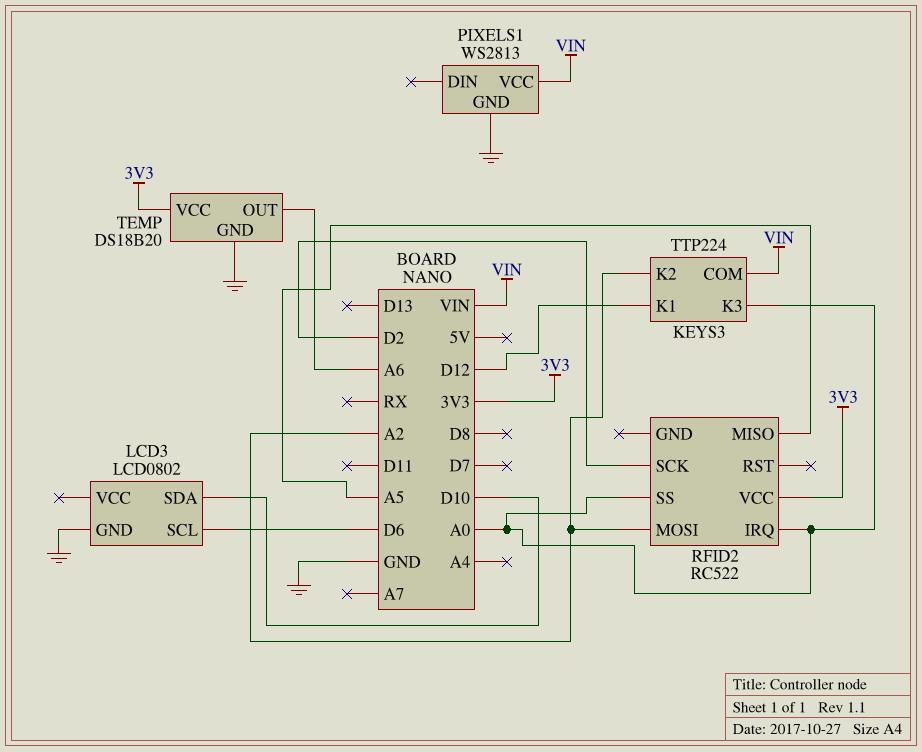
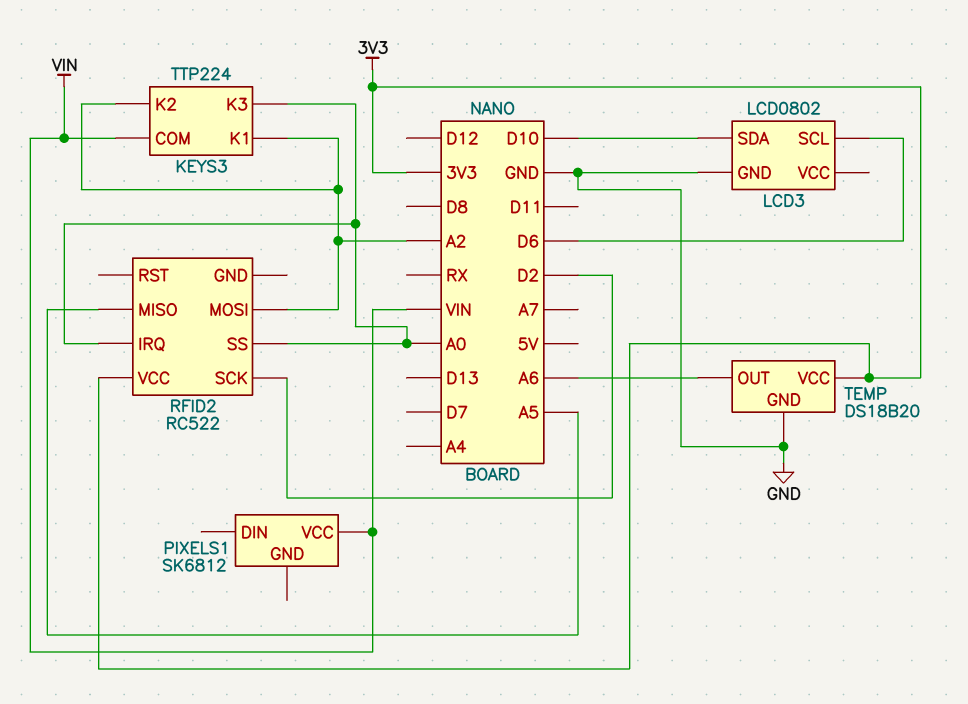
KEYS3 pin K1: D12 -> A2
PIXELS1: WS2813 -> SK6812
PIXELS1 pin GND: GND -> none

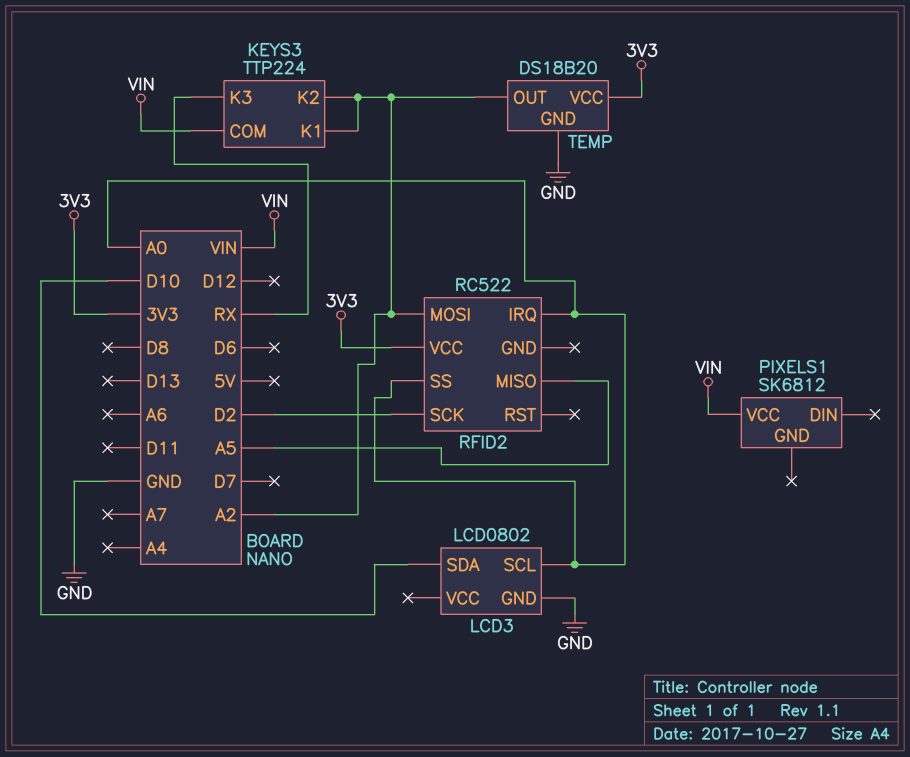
KEYS3 pin K3: A0 -> RX
LCD3 pin SCL: D6 -> A0
TEMP pin OUT: A6 -> A2

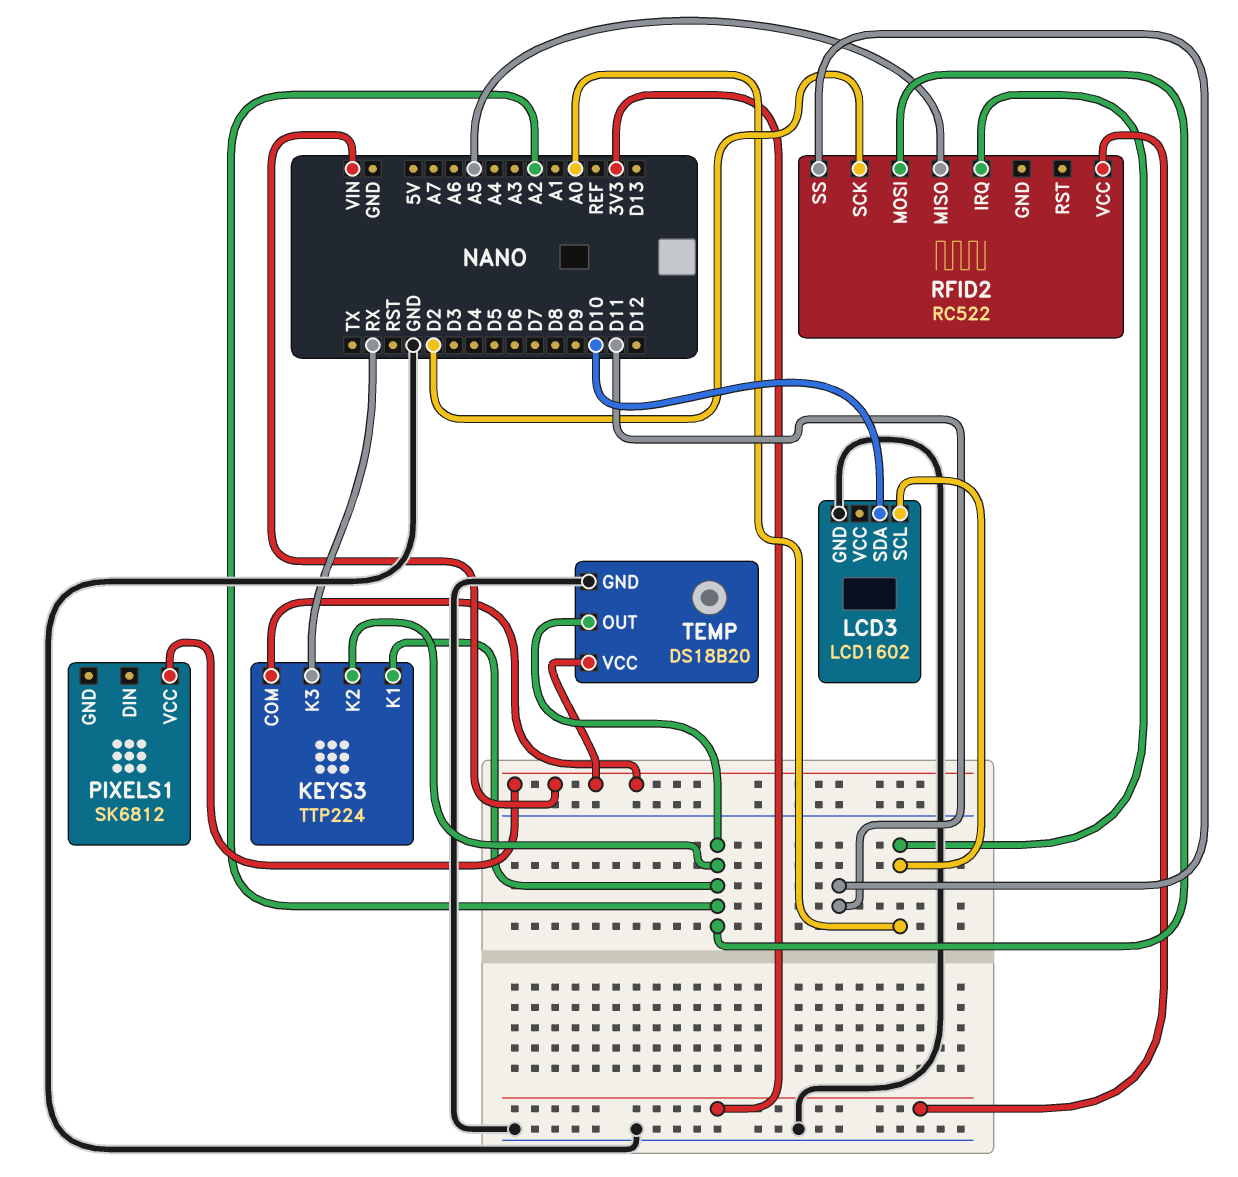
LCD3: LCD0802 -> LCD1602
RFID2 pin SS: A0 -> D11
TEMP pin VCC: 3V3 -> VIN

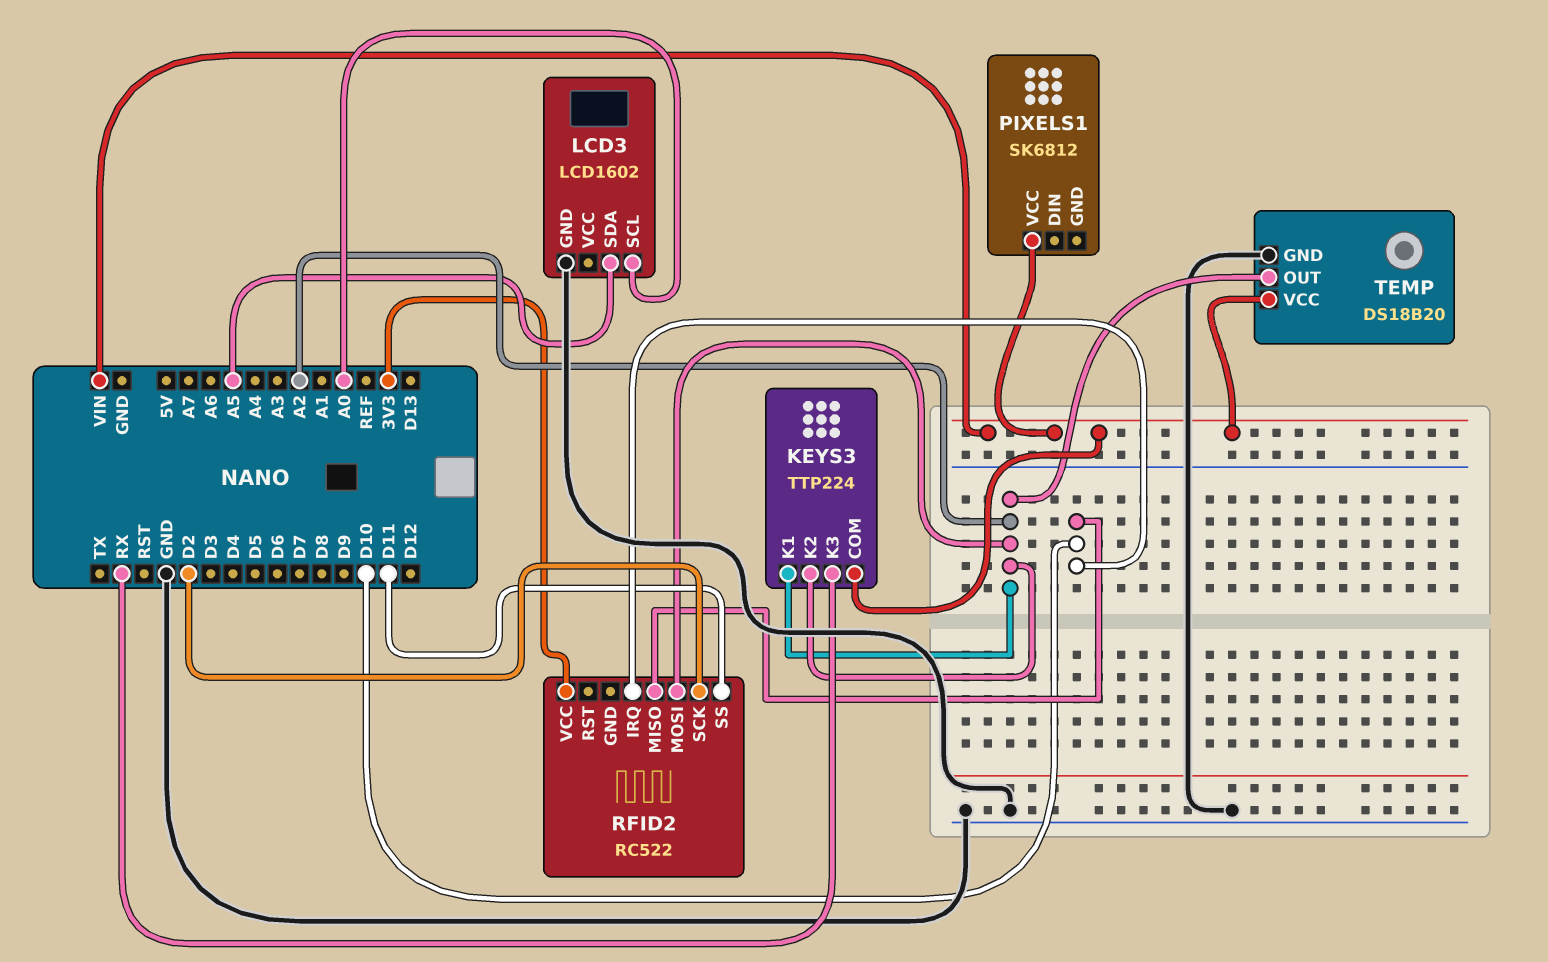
LCD3 pin SDA: D10 -> A5
RFID2 pin IRQ: A0 -> D10
RFID2 pin MISO: A5 -> D10

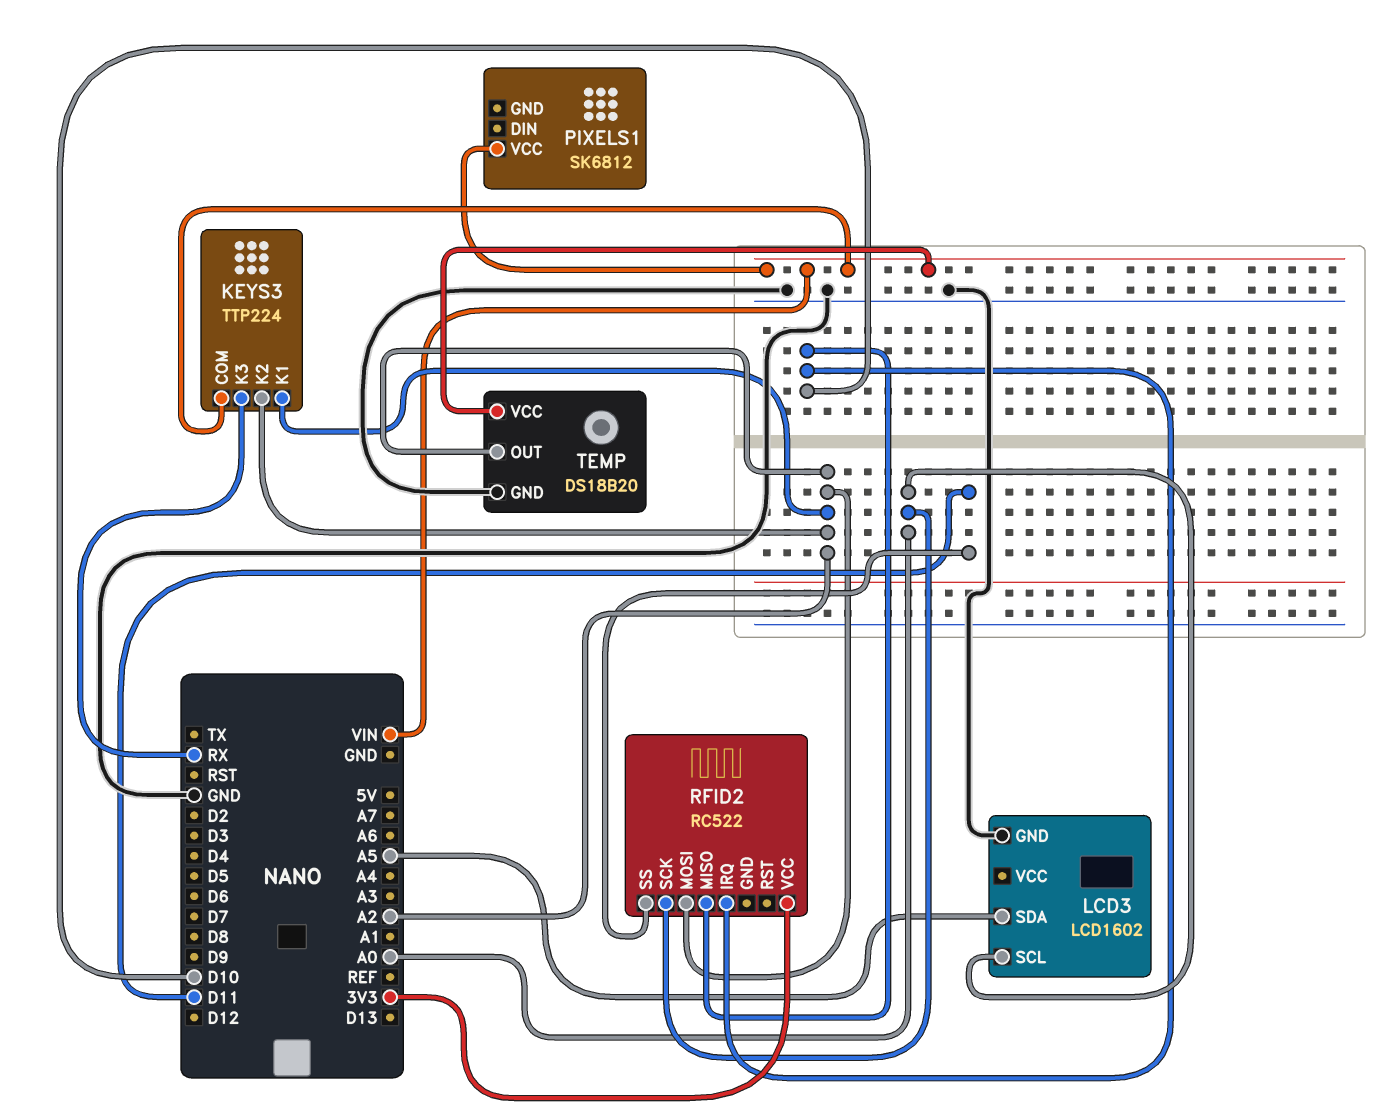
RFID2 pin SCK: D2 -> A0

